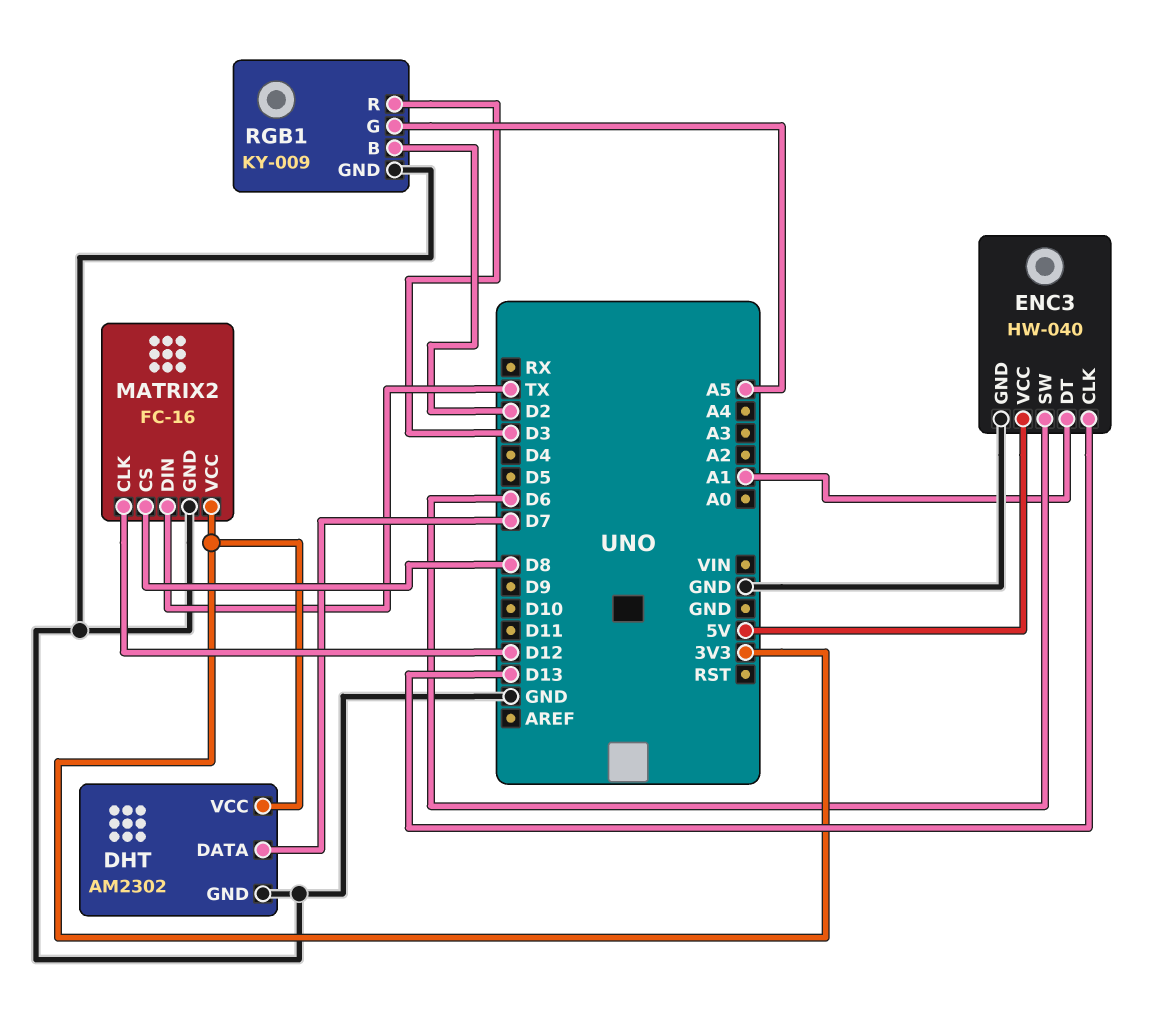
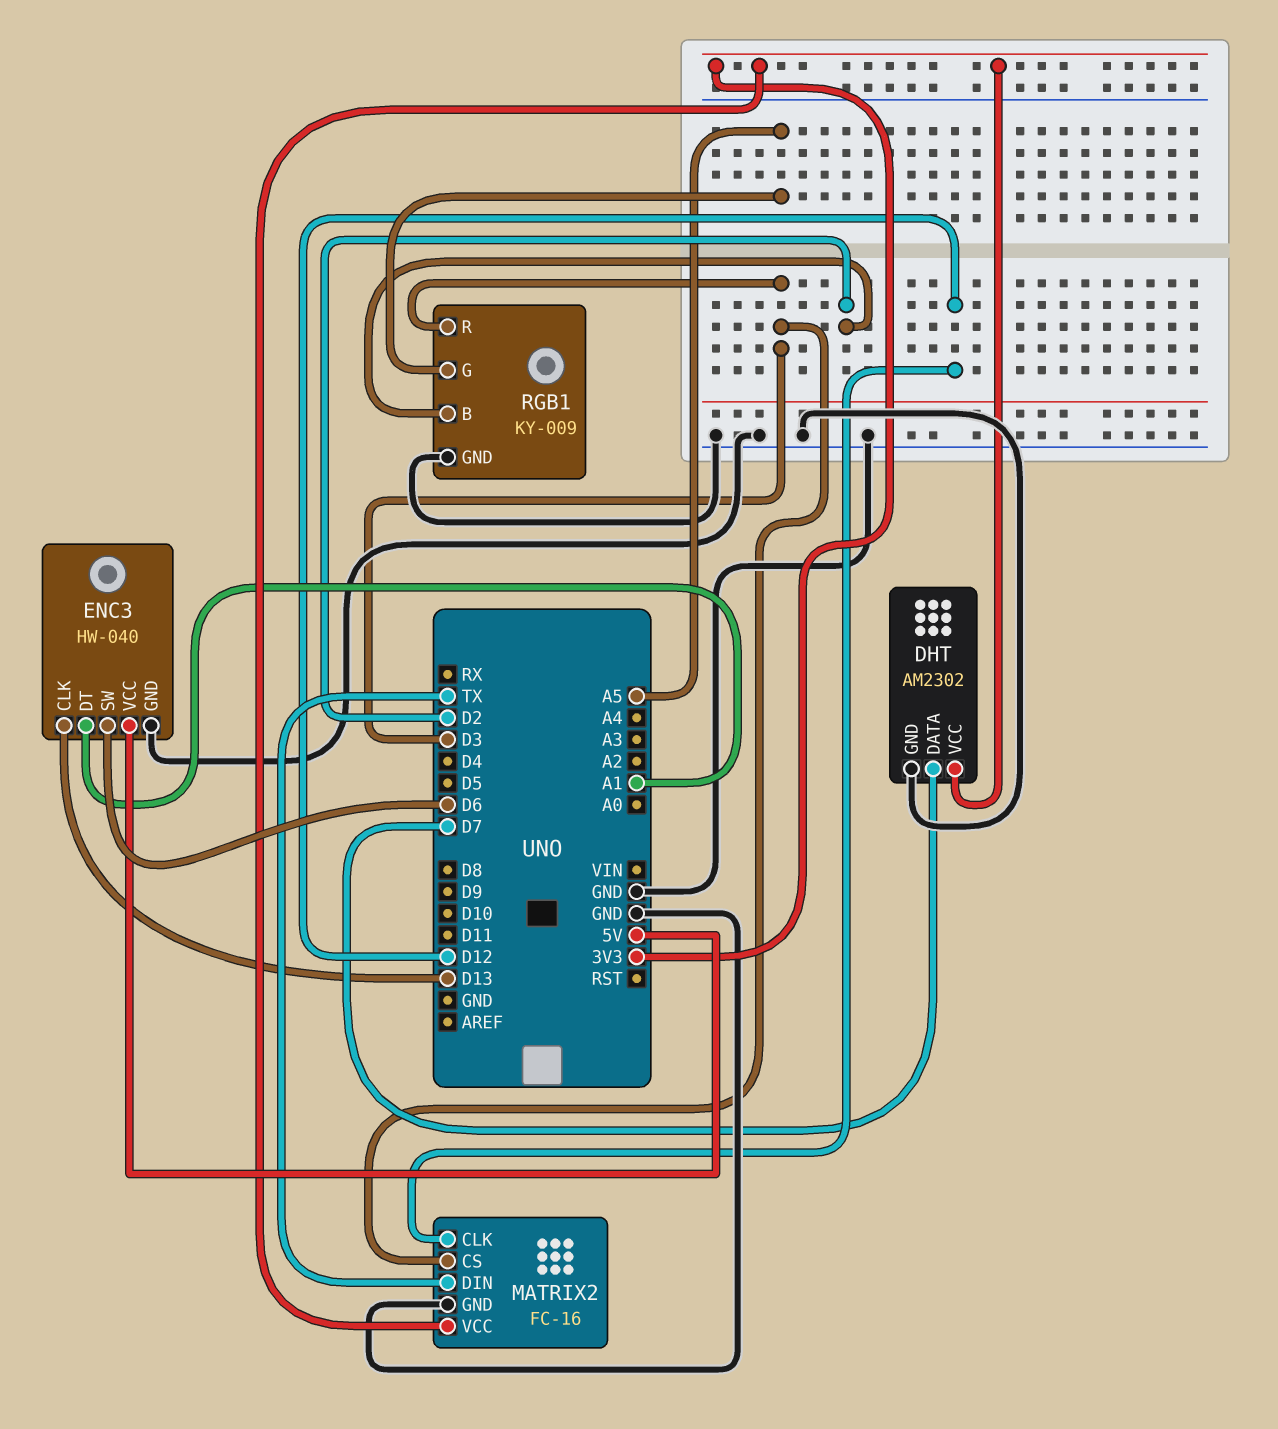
MATRIX2 pin CS: D8 -> D3

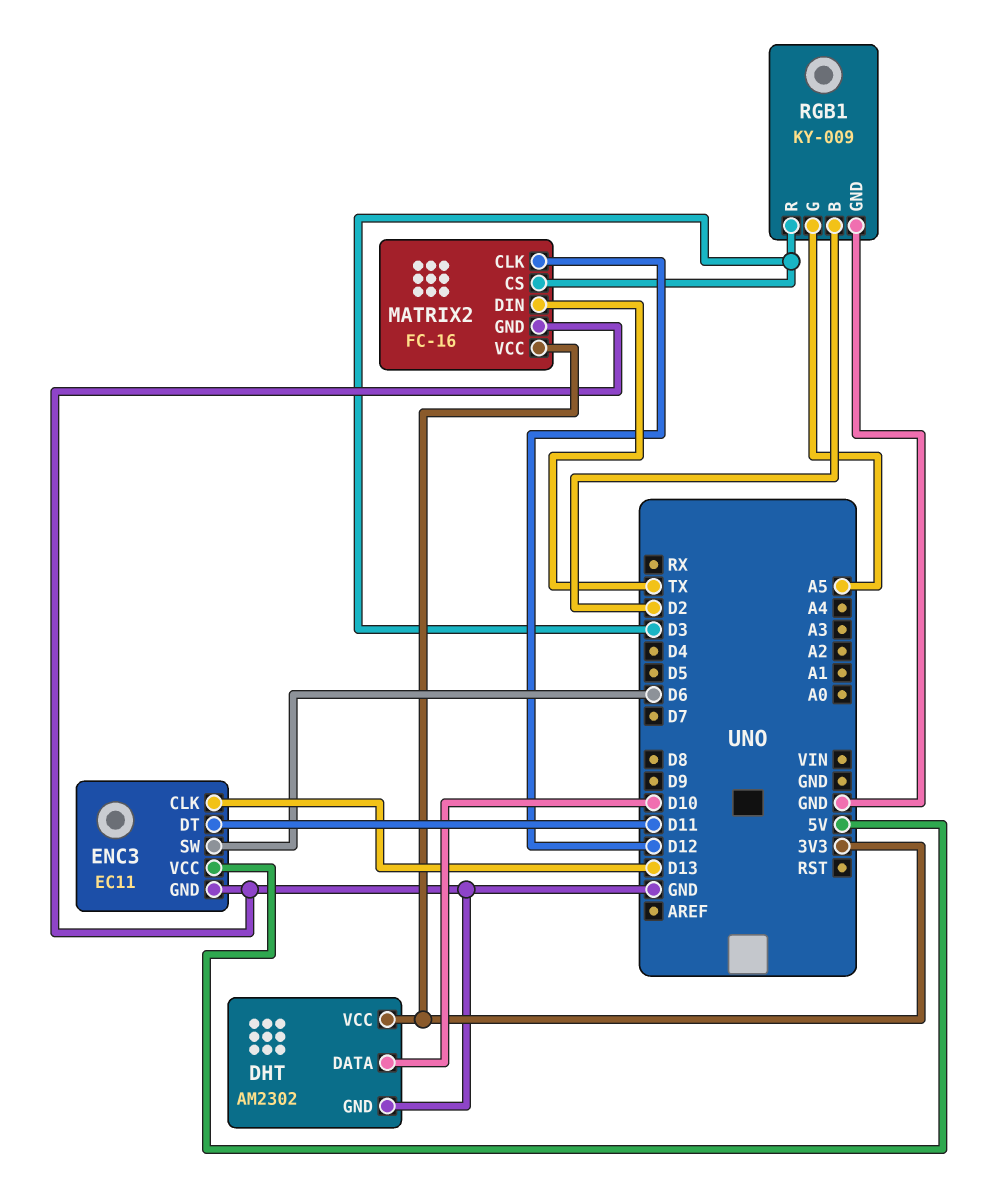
DHT pin DATA: D7 -> D10
ENC3: HW-040 -> EC11
ENC3 pin DT: A1 -> D11

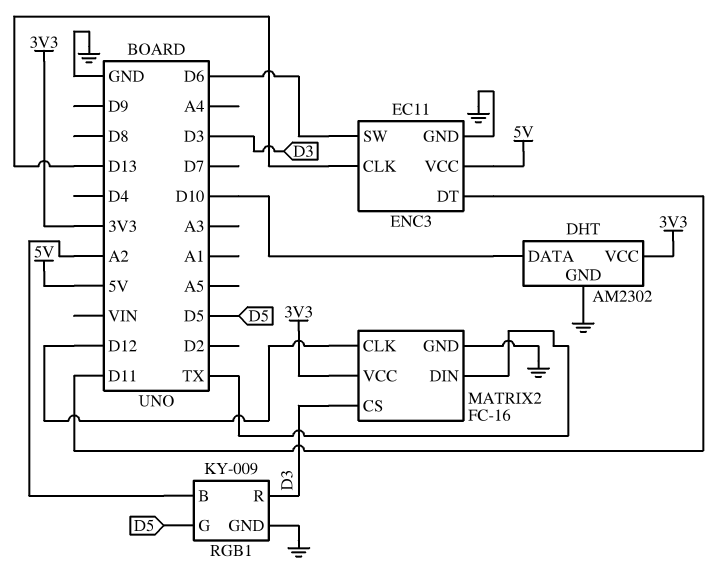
RGB1 pin B: D2 -> A2
RGB1 pin G: A5 -> D5

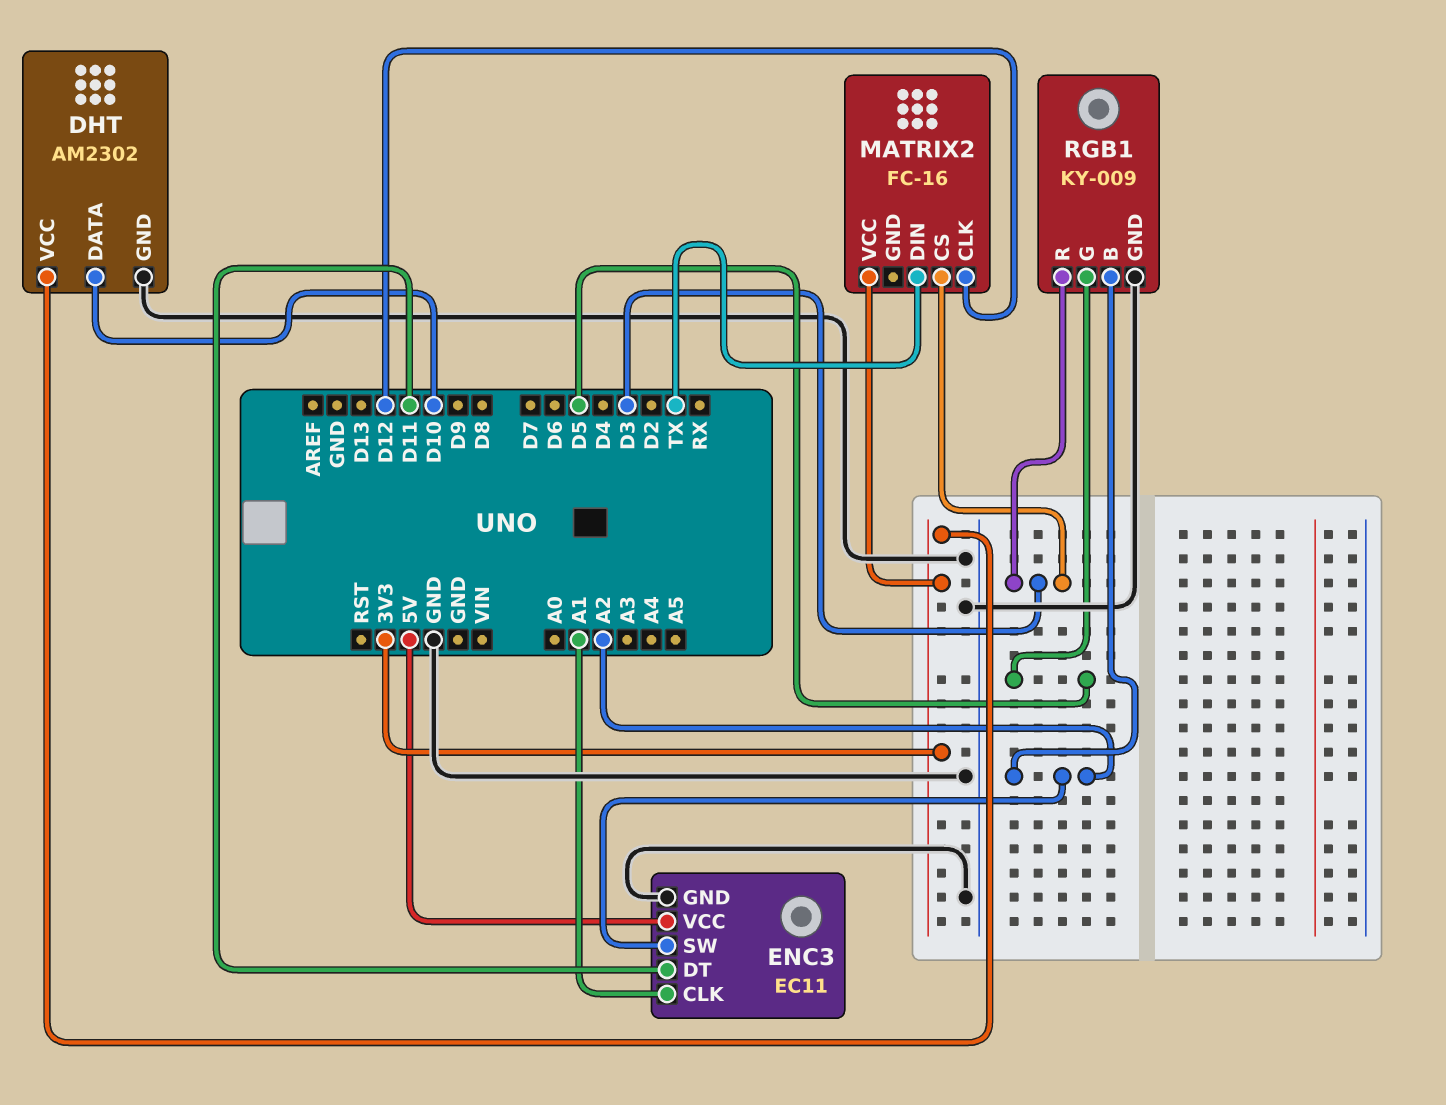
ENC3 pin CLK: D13 -> A1
ENC3 pin SW: D6 -> A2
MATRIX2 pin GND: GND -> none

